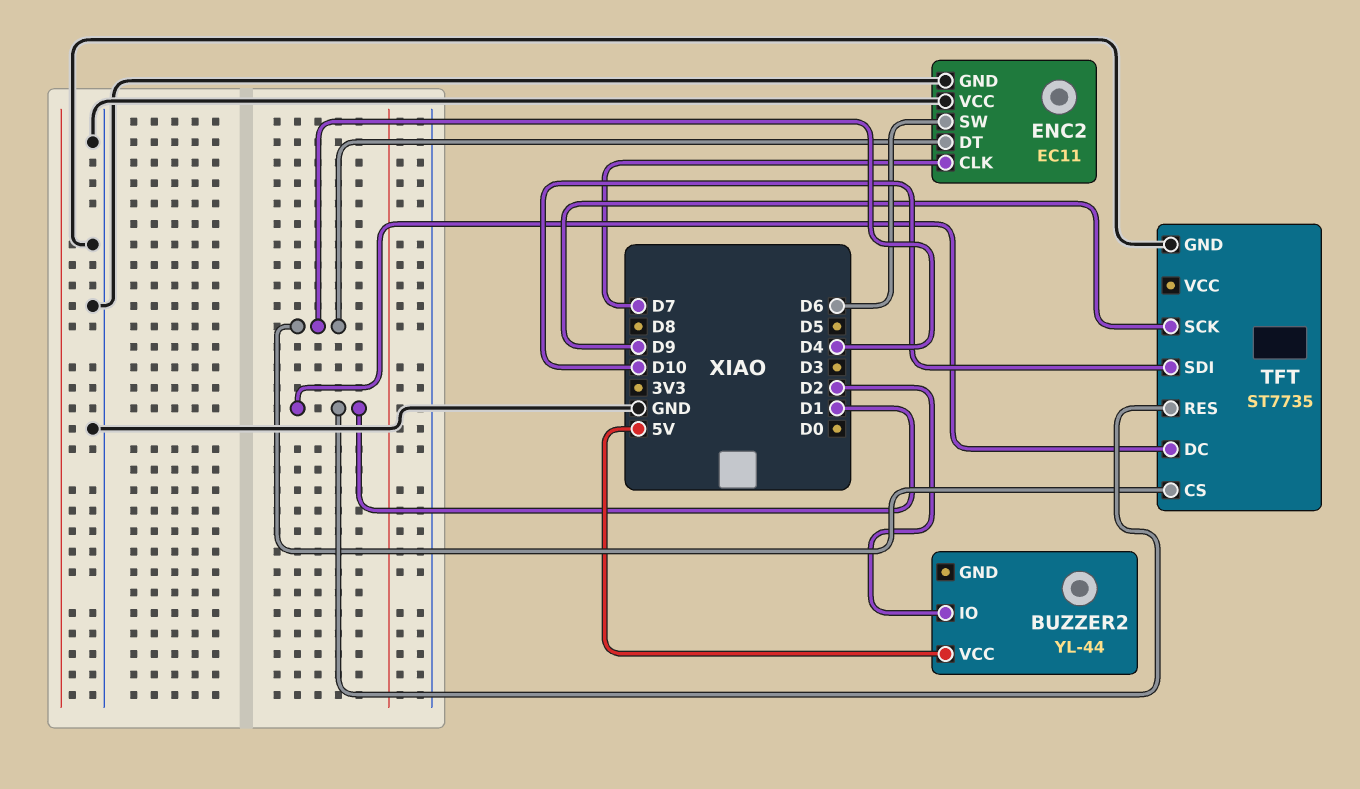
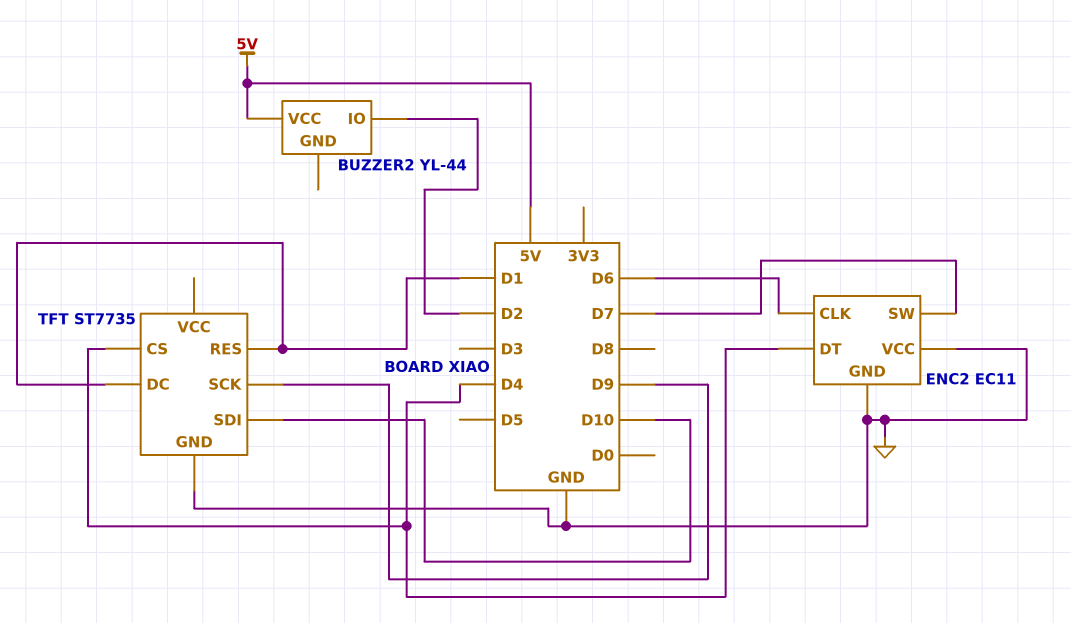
ENC2 pin CLK: D7 -> D6
ENC2 pin SW: D6 -> D7

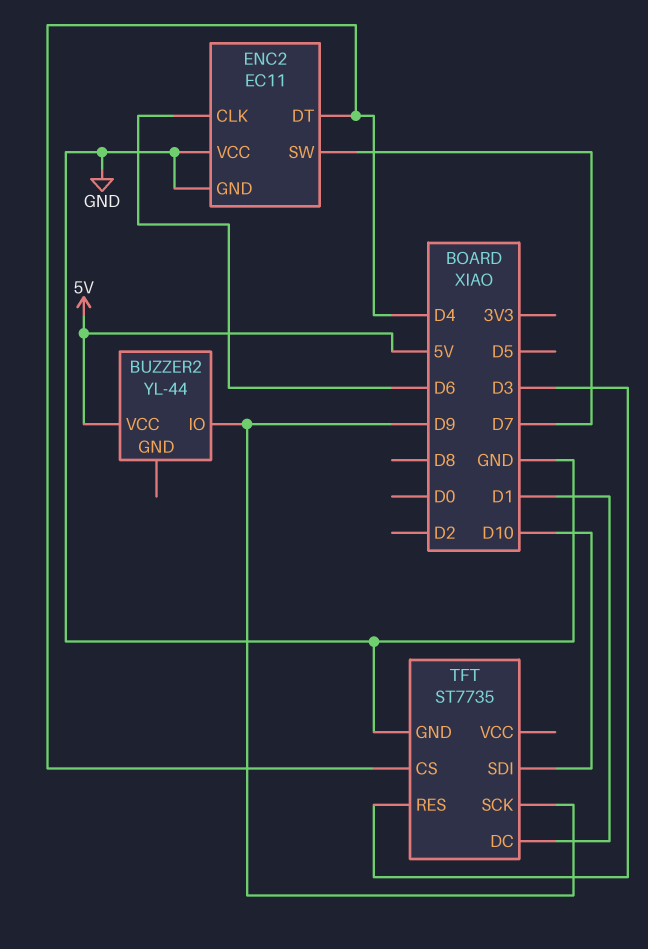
BUZZER2 pin IO: D2 -> D9
TFT pin RES: D1 -> D3

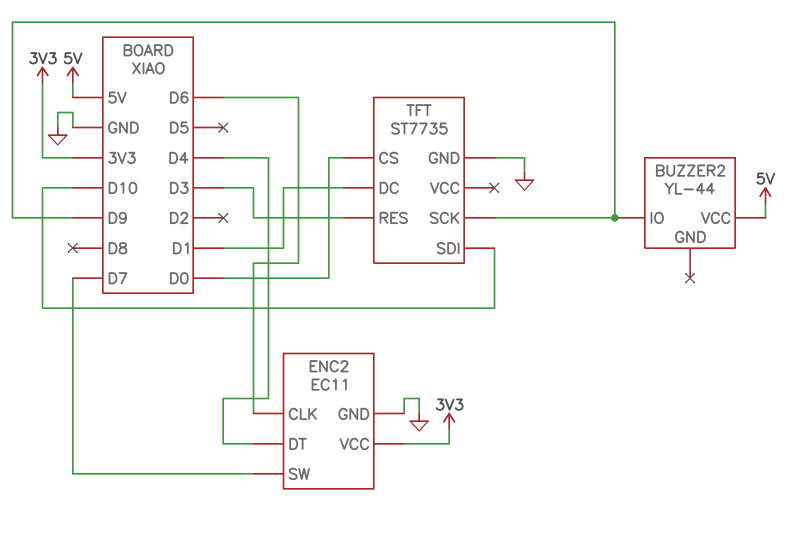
ENC2 pin VCC: GND -> 3V3
TFT pin CS: D4 -> D0

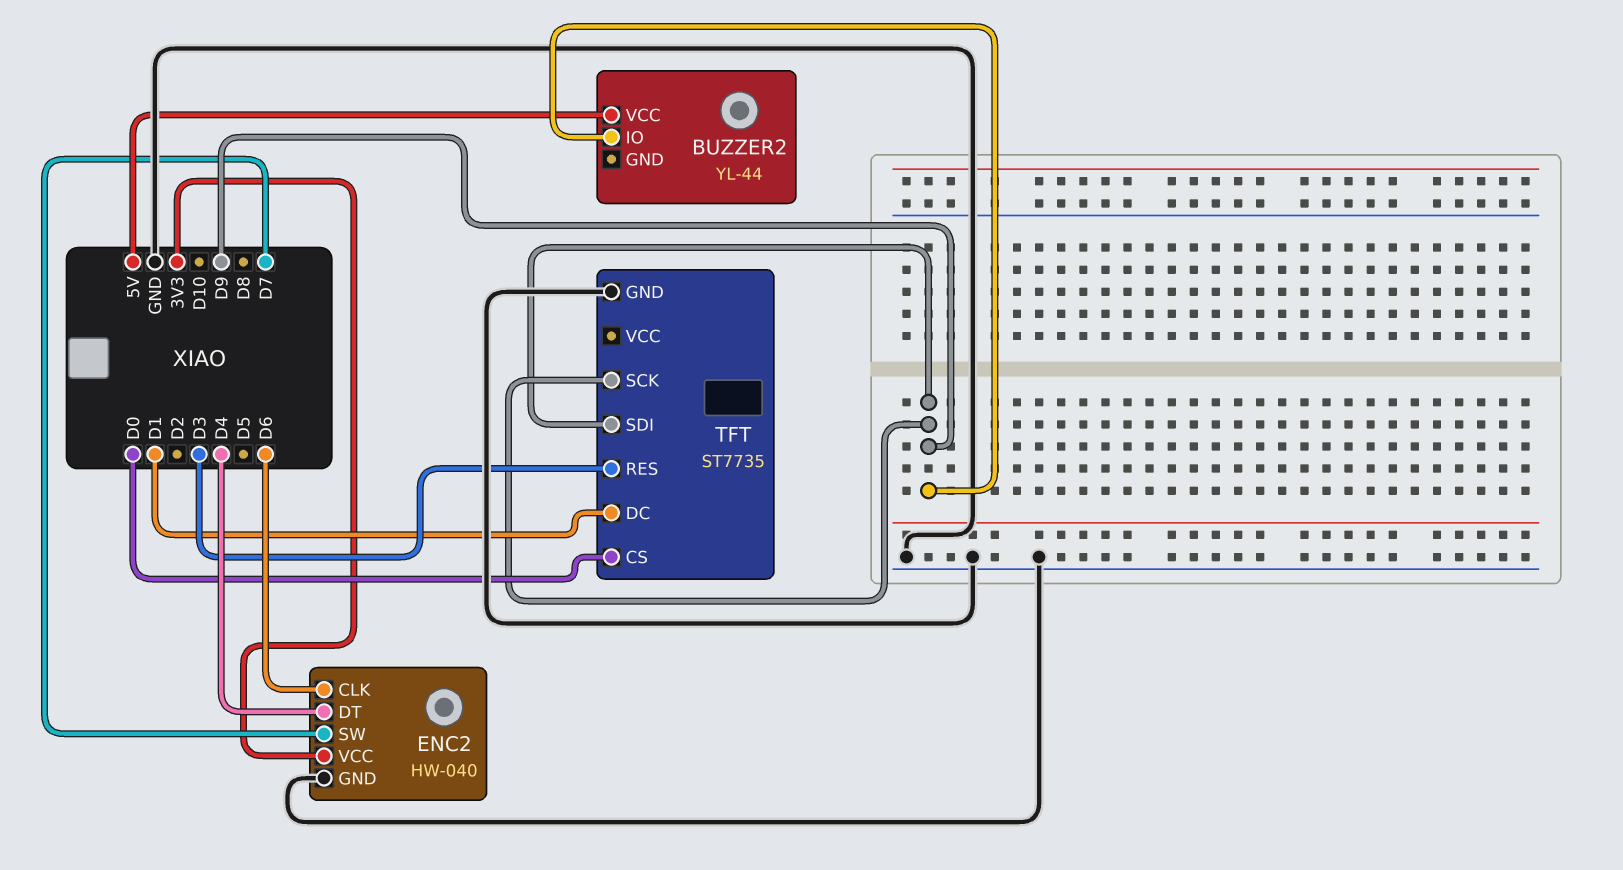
ENC2: EC11 -> HW-040
TFT pin SDI: D10 -> D9

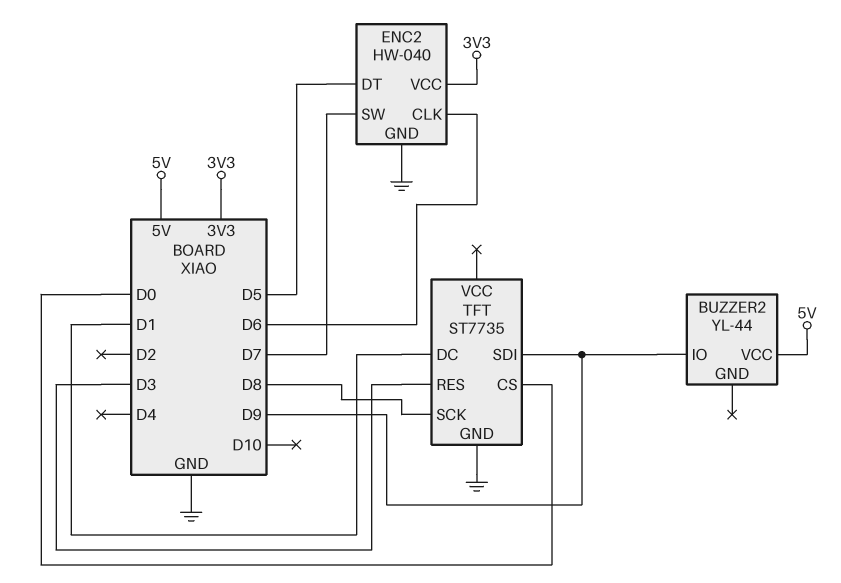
ENC2 pin DT: D4 -> D5
TFT pin SCK: D9 -> D8

